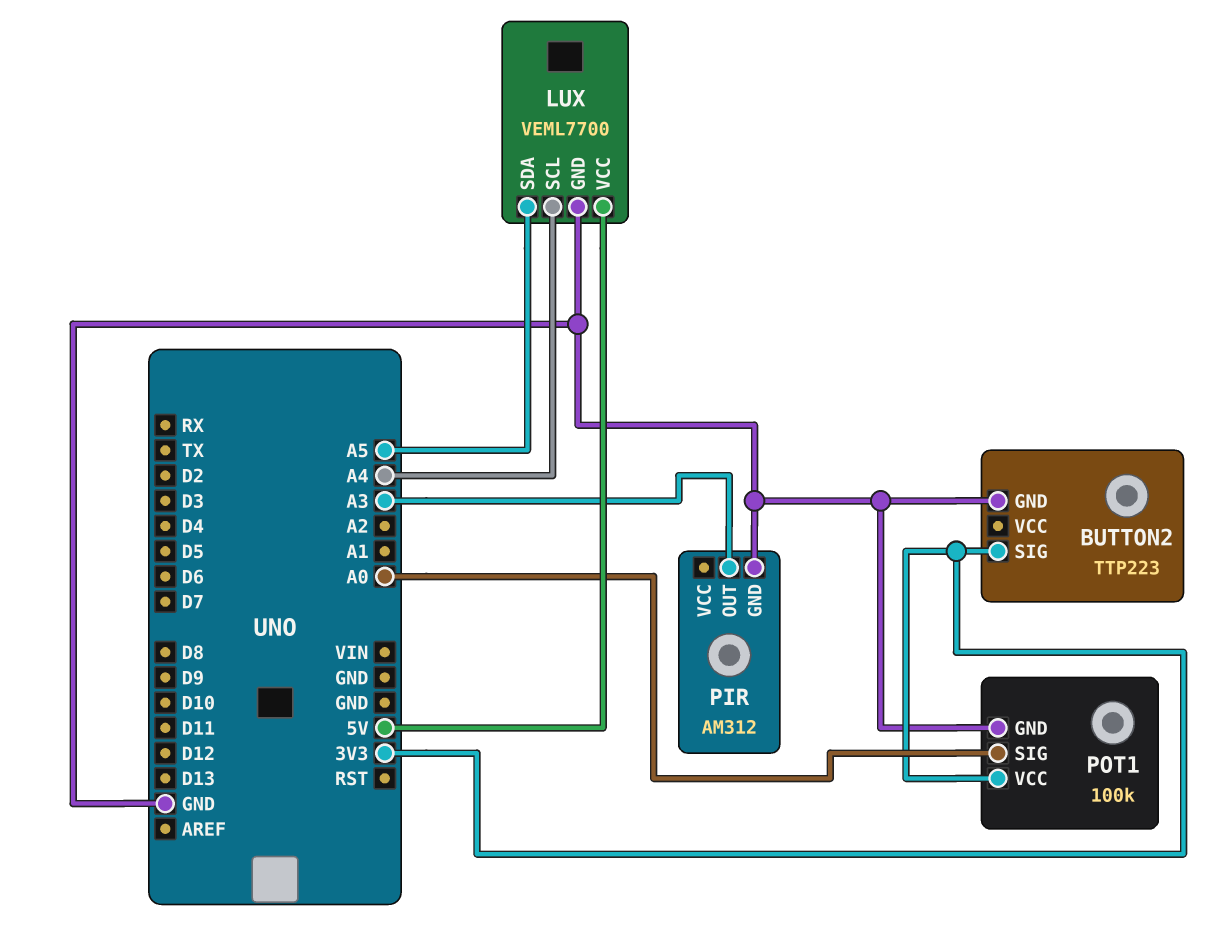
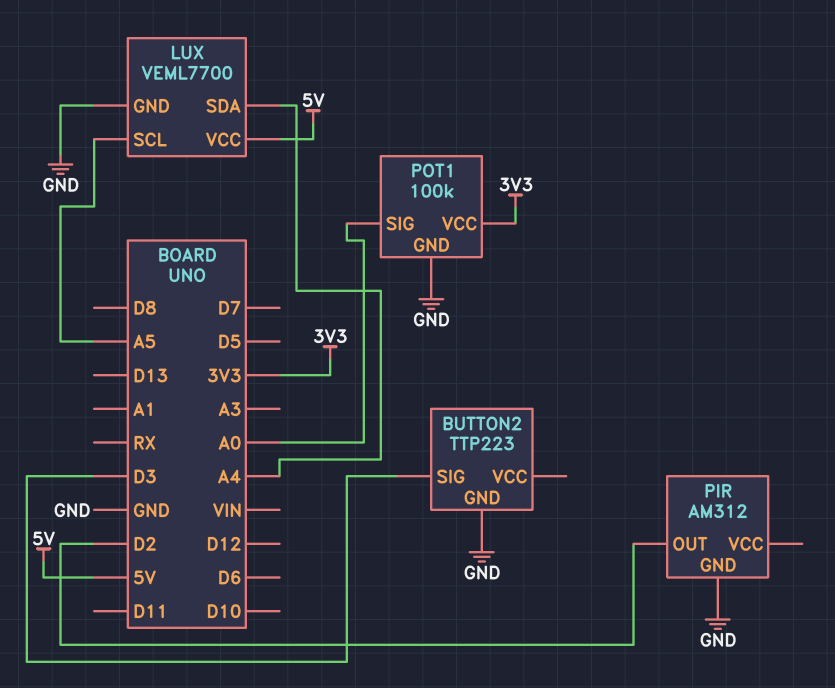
BUTTON2 pin SIG: 3V3 -> D3
LUX pin SCL: A4 -> A5
LUX pin SDA: A5 -> A4
PIR pin OUT: A3 -> D2

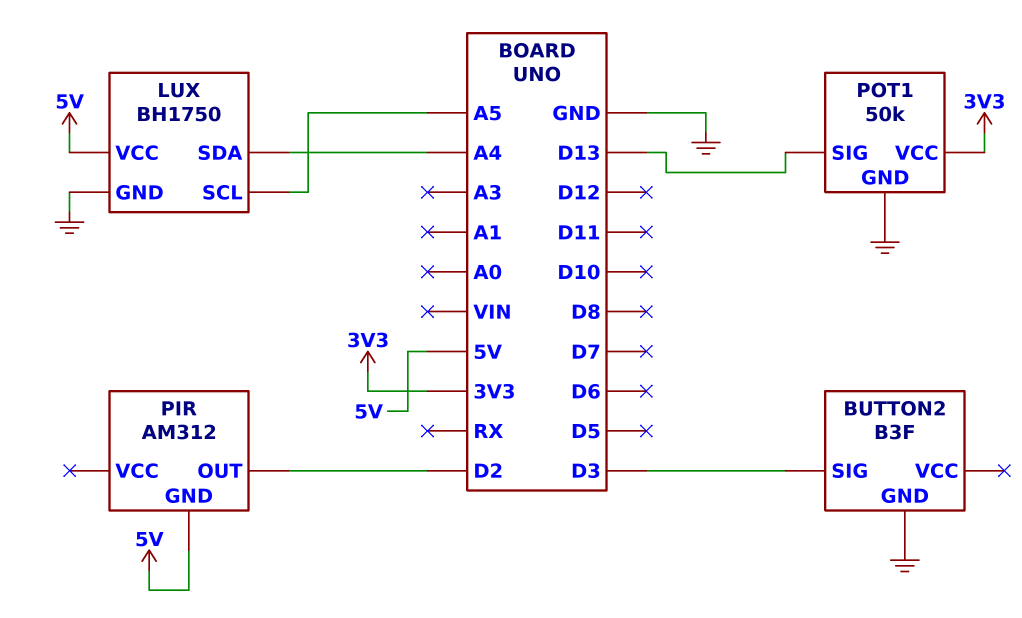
BUTTON2: TTP223 -> B3F
LUX: VEML7700 -> BH1750
PIR pin GND: GND -> 5V
POT1: 100k -> 50k
POT1 pin SIG: A0 -> D13

